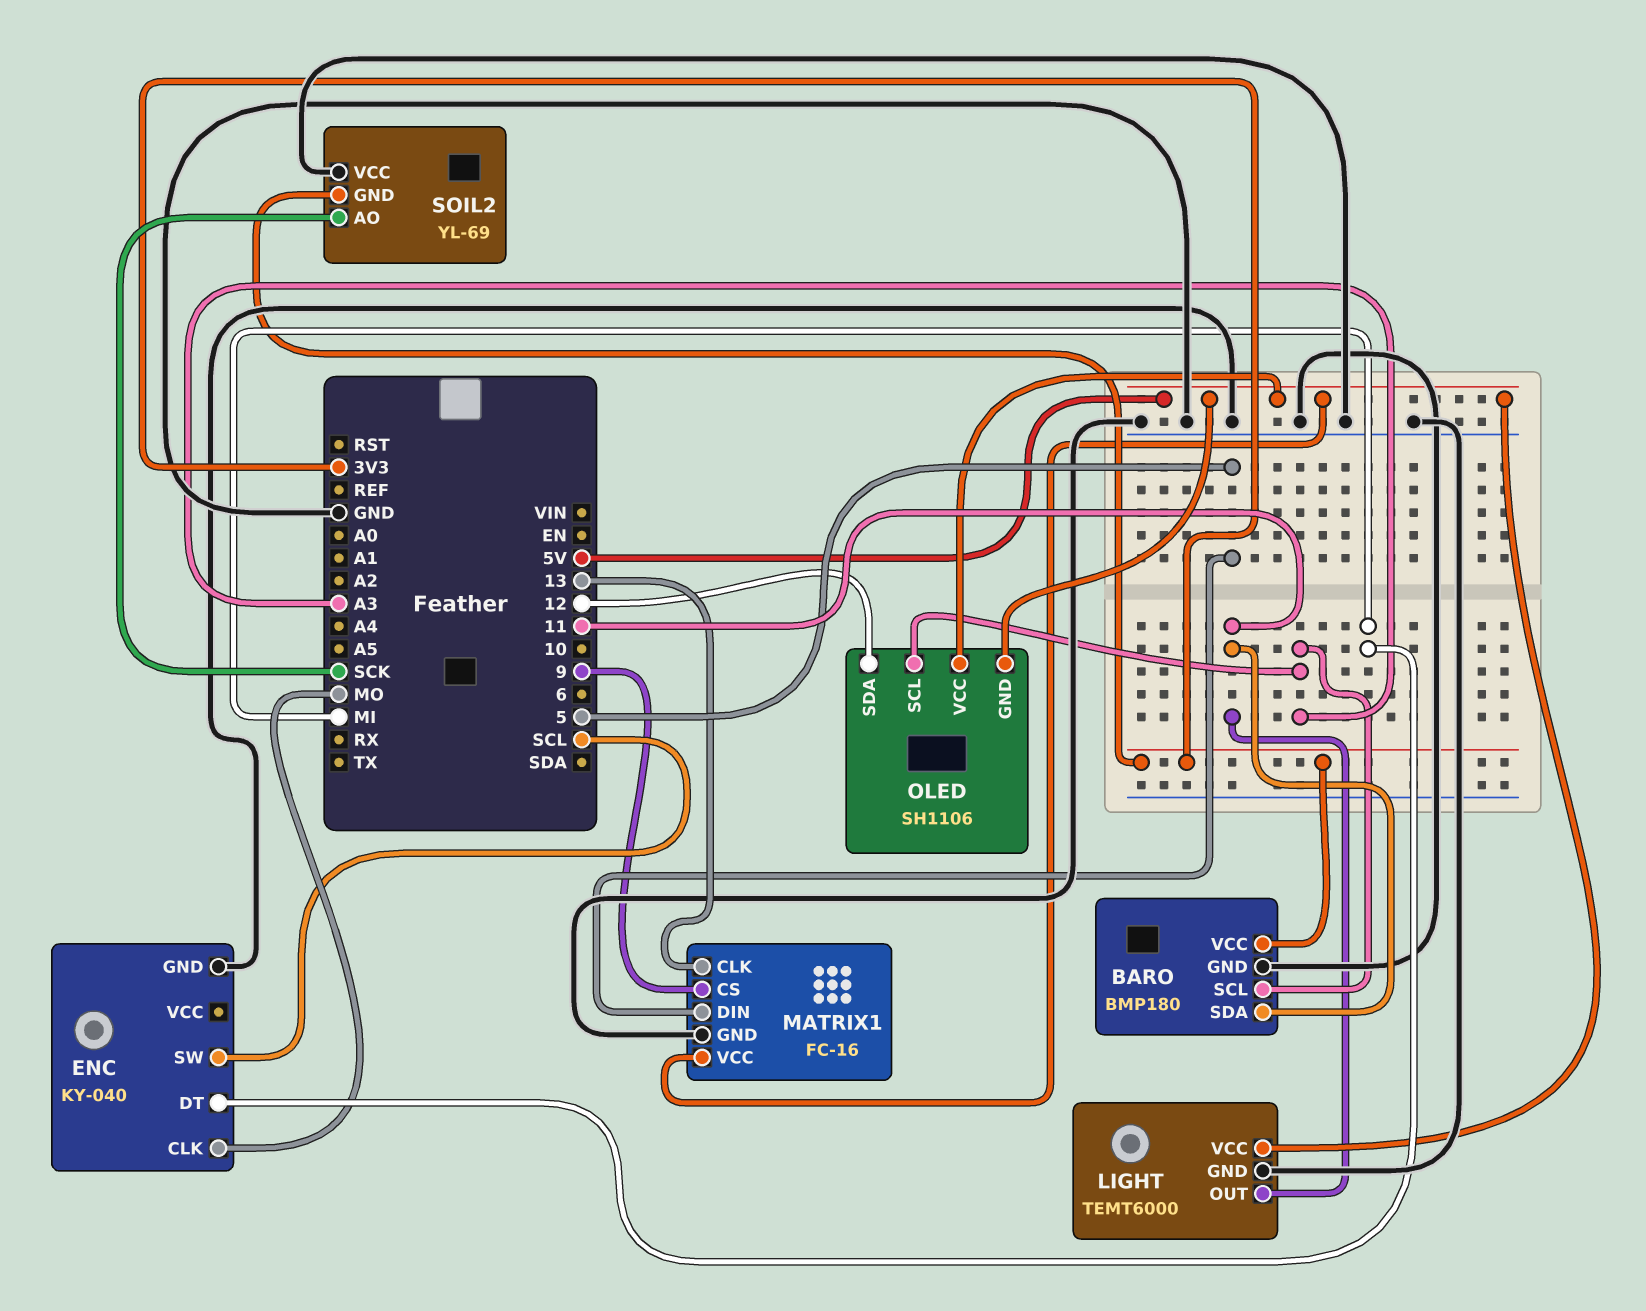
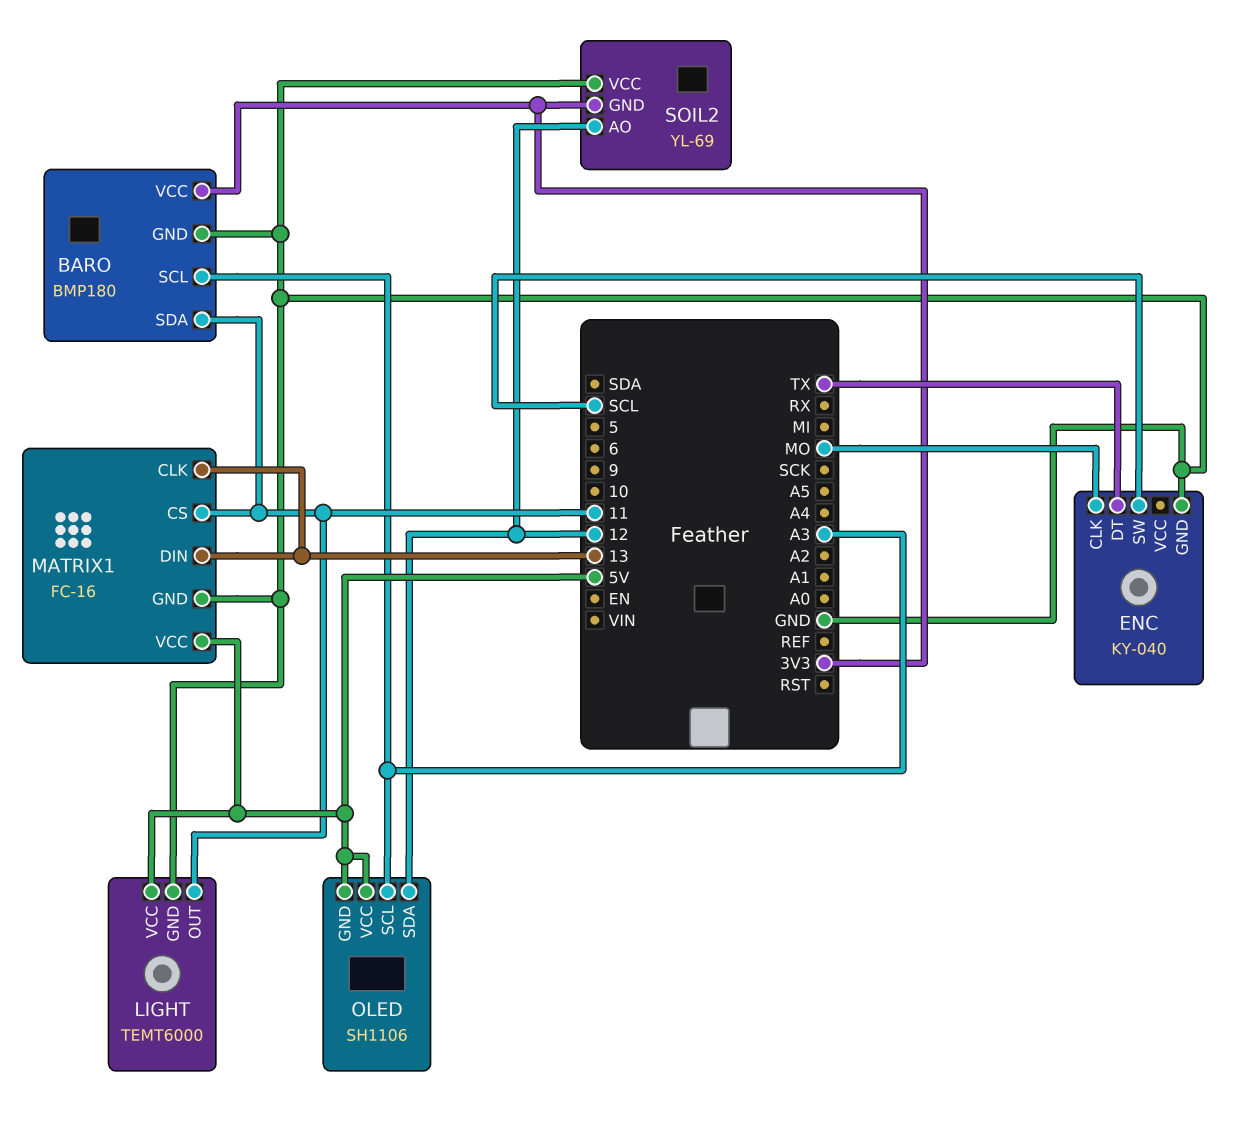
ENC pin DT: MI -> TX
MATRIX1 pin CS: 9 -> 11
MATRIX1 pin DIN: 5 -> 13
SOIL2 pin AO: SCK -> 12

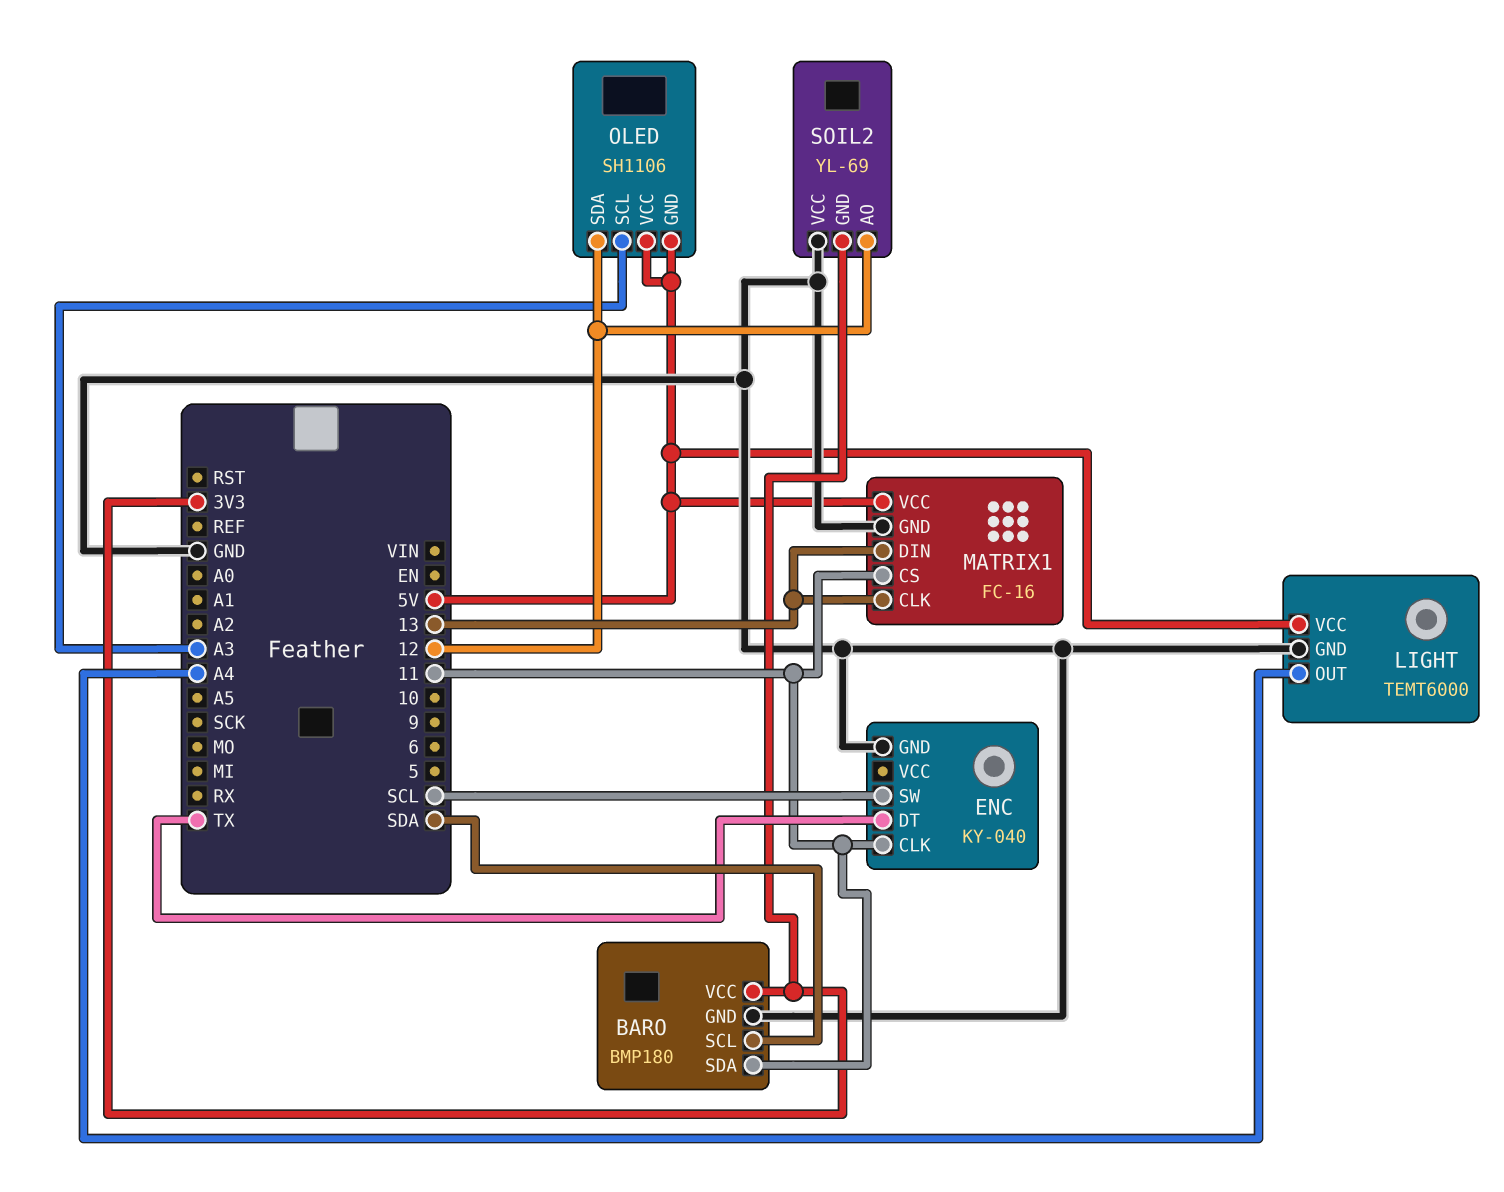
BARO pin SCL: A3 -> SDA
ENC pin CLK: MO -> 11
LIGHT pin OUT: 11 -> A4

